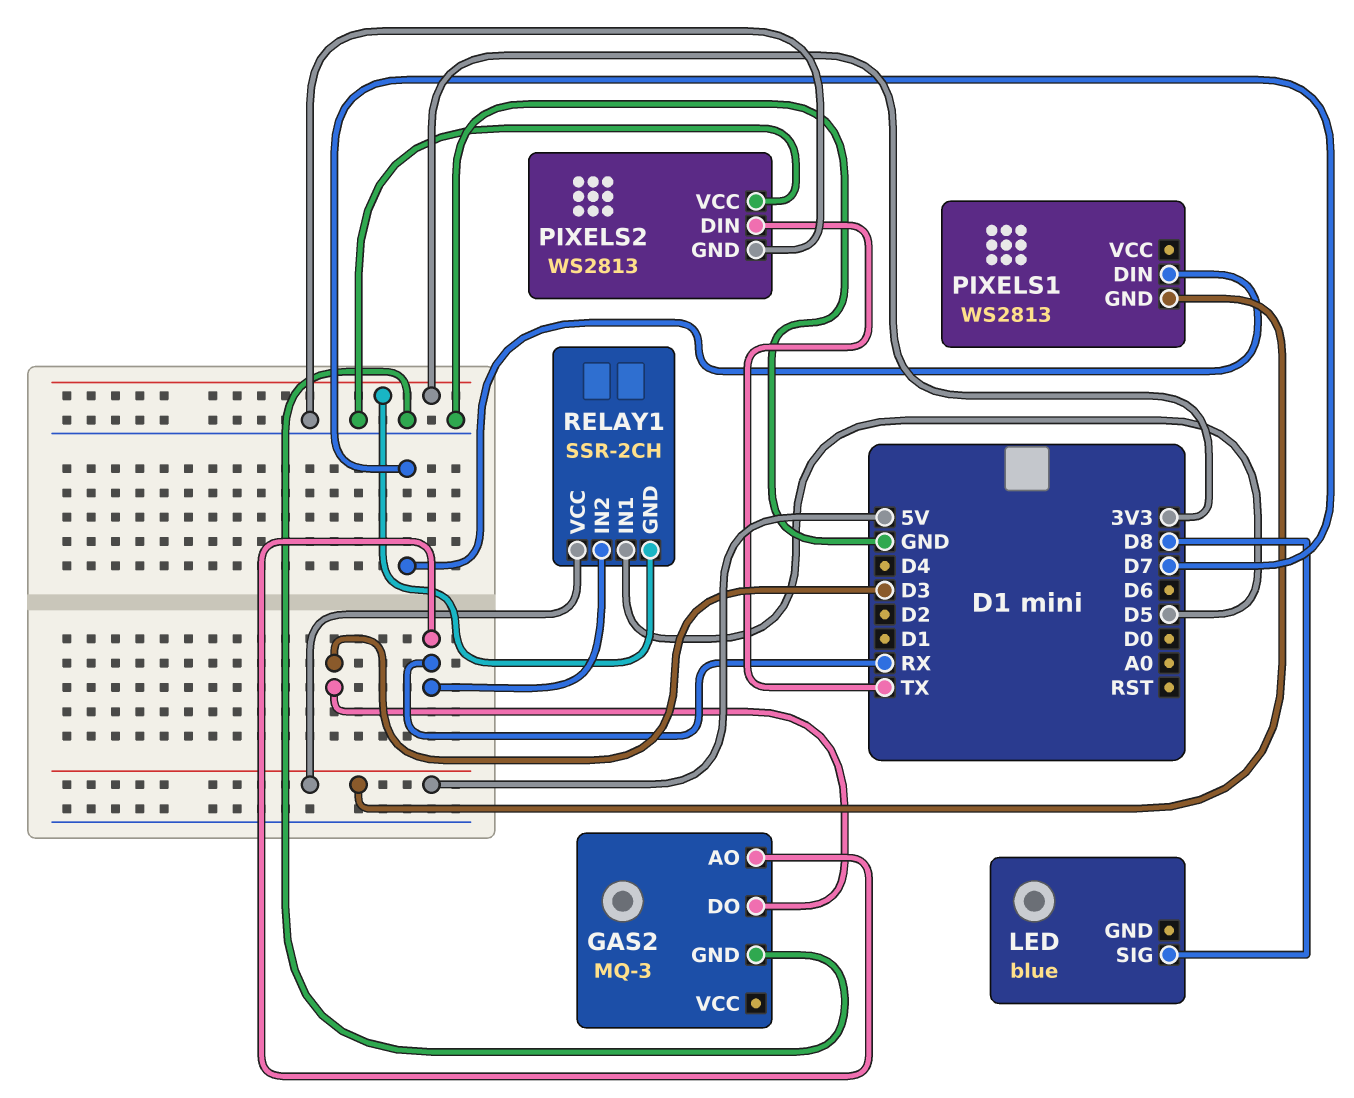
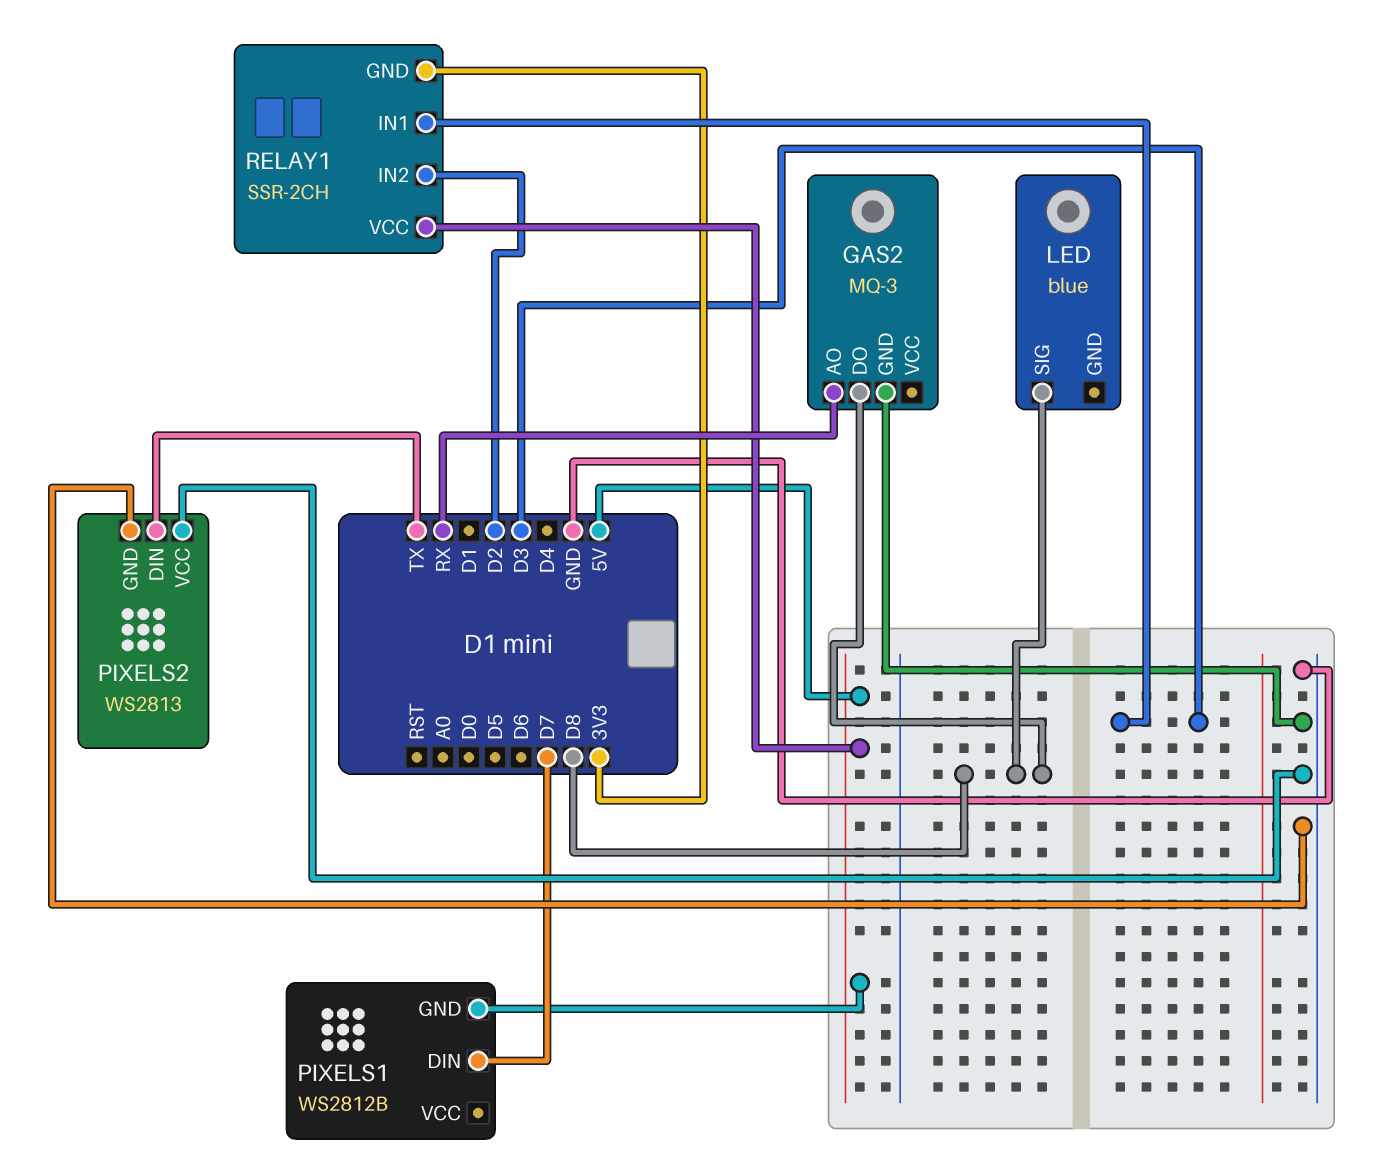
GAS2 pin DO: D3 -> D8
PIXELS1: WS2813 -> WS2812B
RELAY1 pin IN1: D5 -> D3
RELAY1 pin IN2: RX -> D2

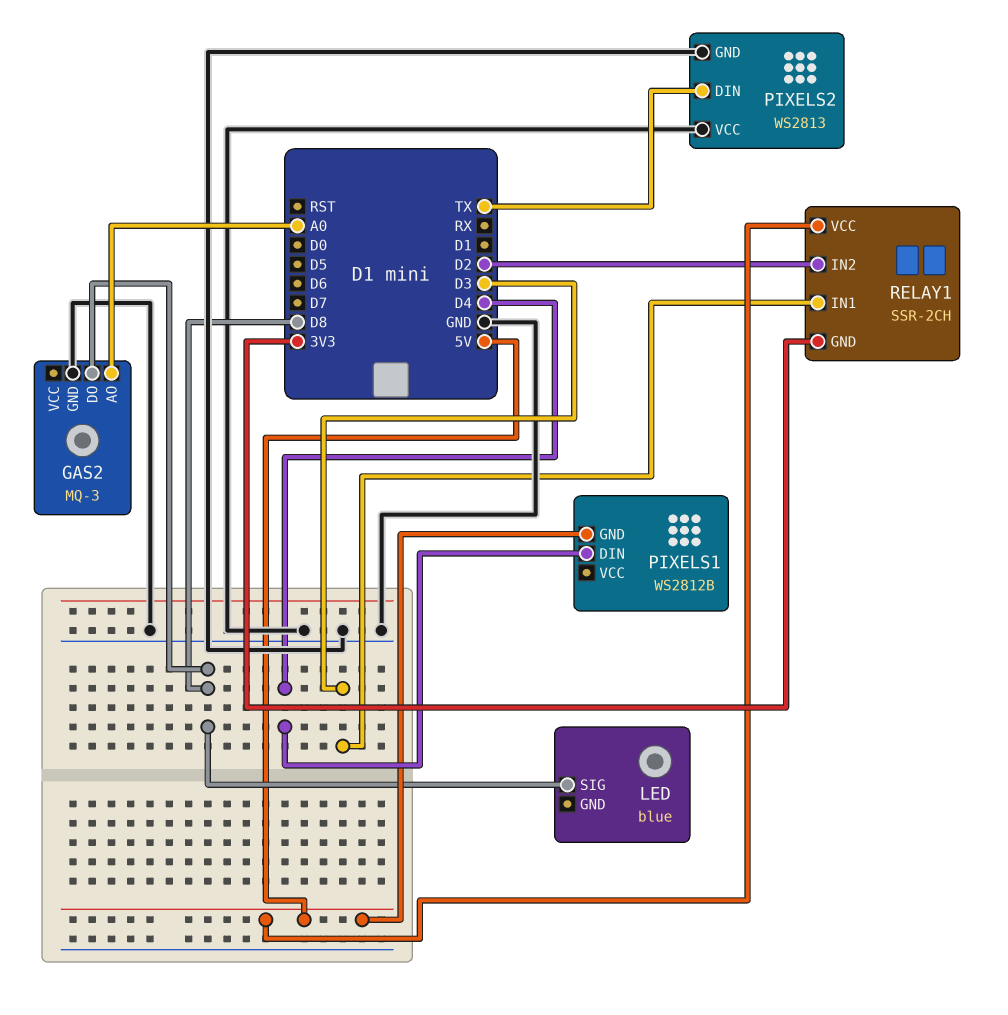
GAS2 pin AO: RX -> A0
PIXELS1 pin DIN: D7 -> D4

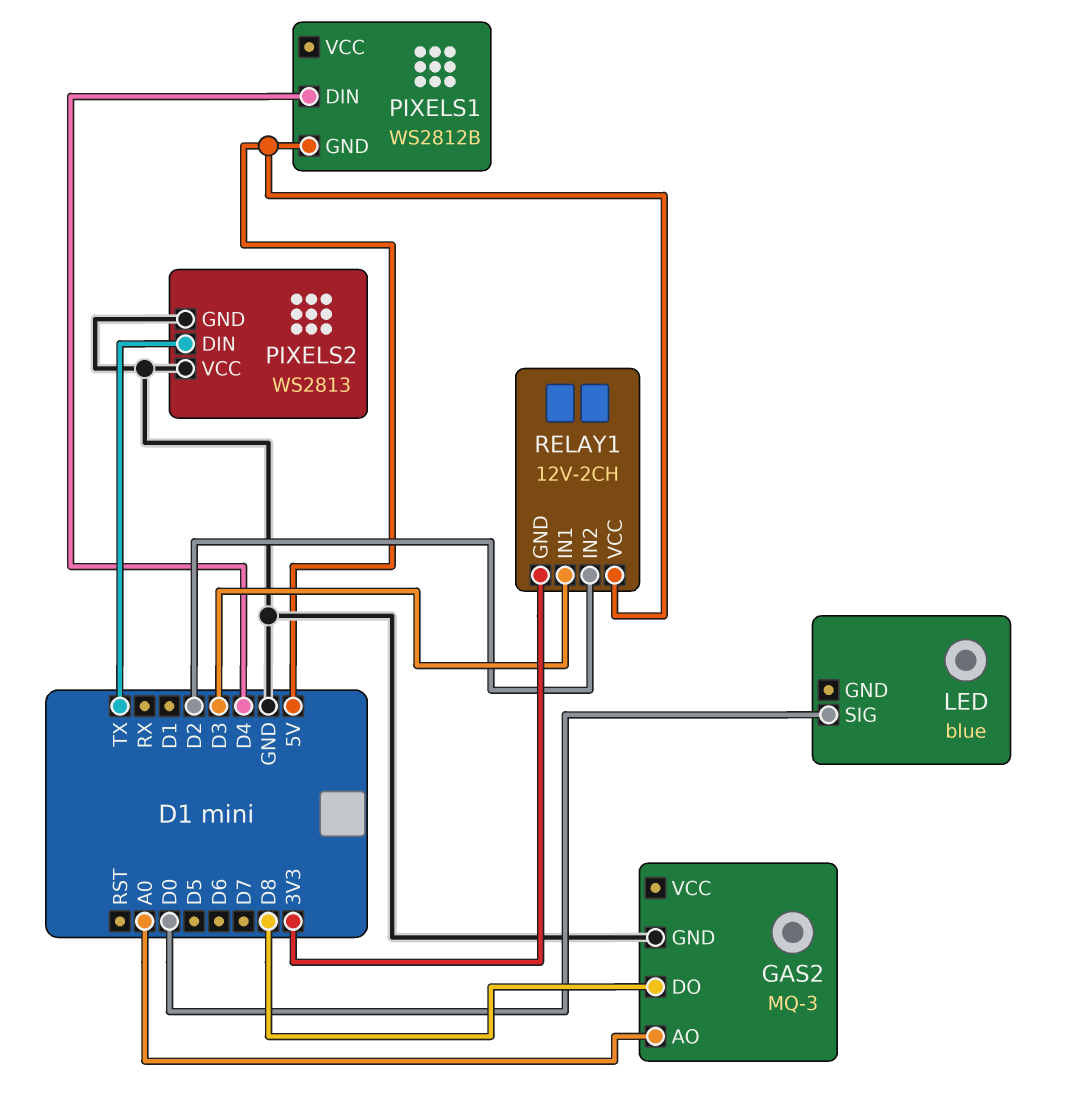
LED pin SIG: D8 -> D0
RELAY1: SSR-2CH -> 12V-2CH

